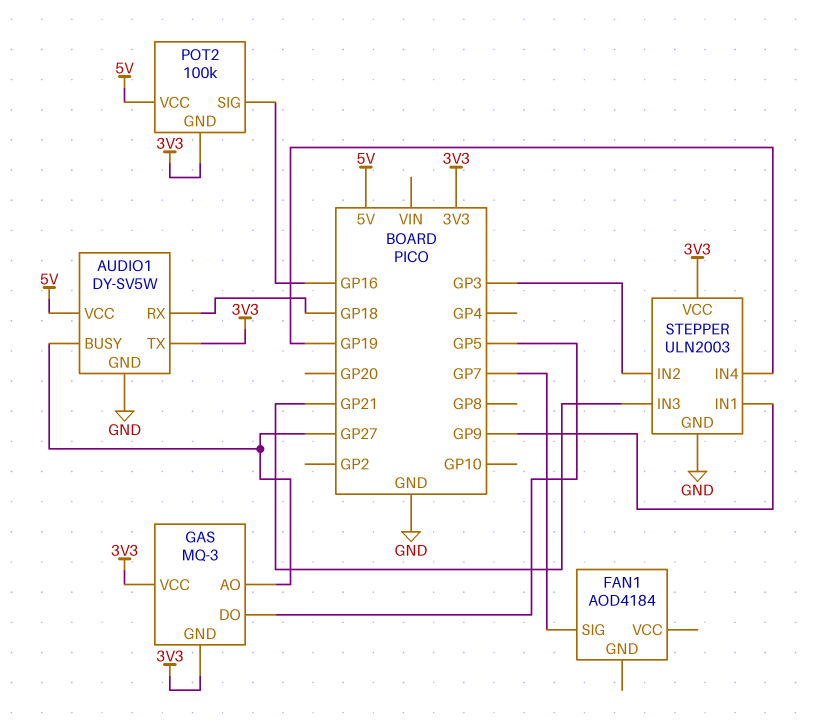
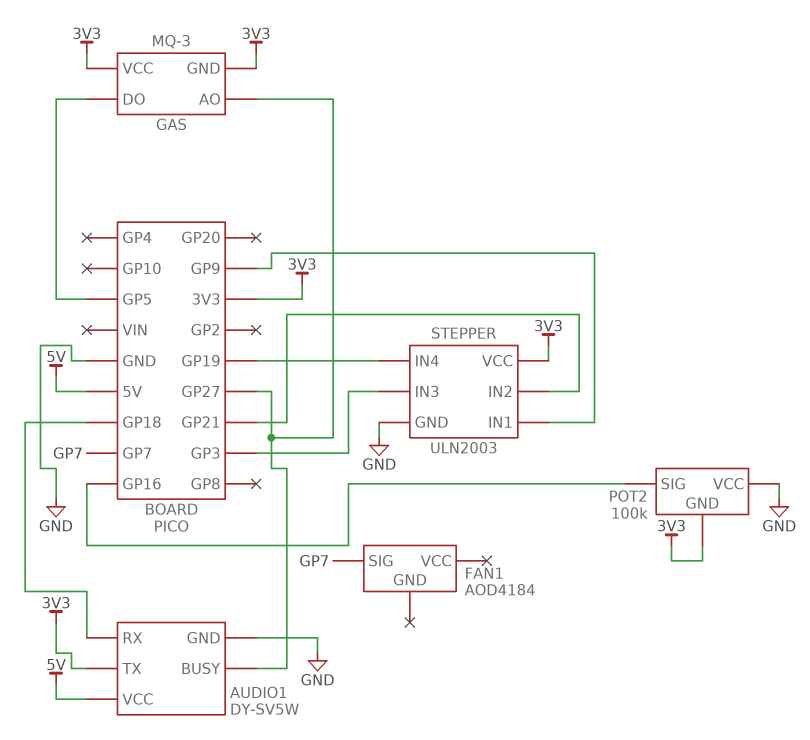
POT2 pin VCC: 5V -> GND
STEPPER pin IN2: GP3 -> GP21
STEPPER pin IN3: GP21 -> GP3

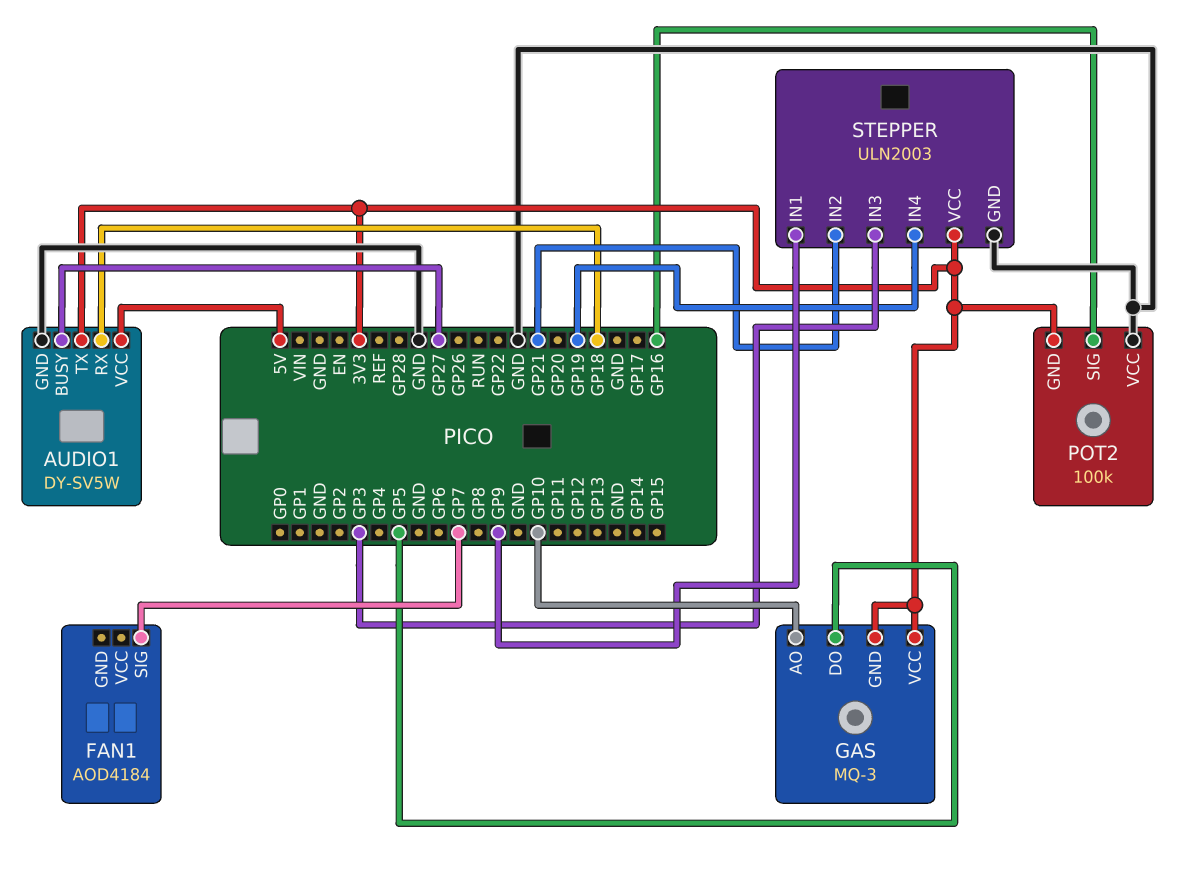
GAS pin AO: GP27 -> GP10

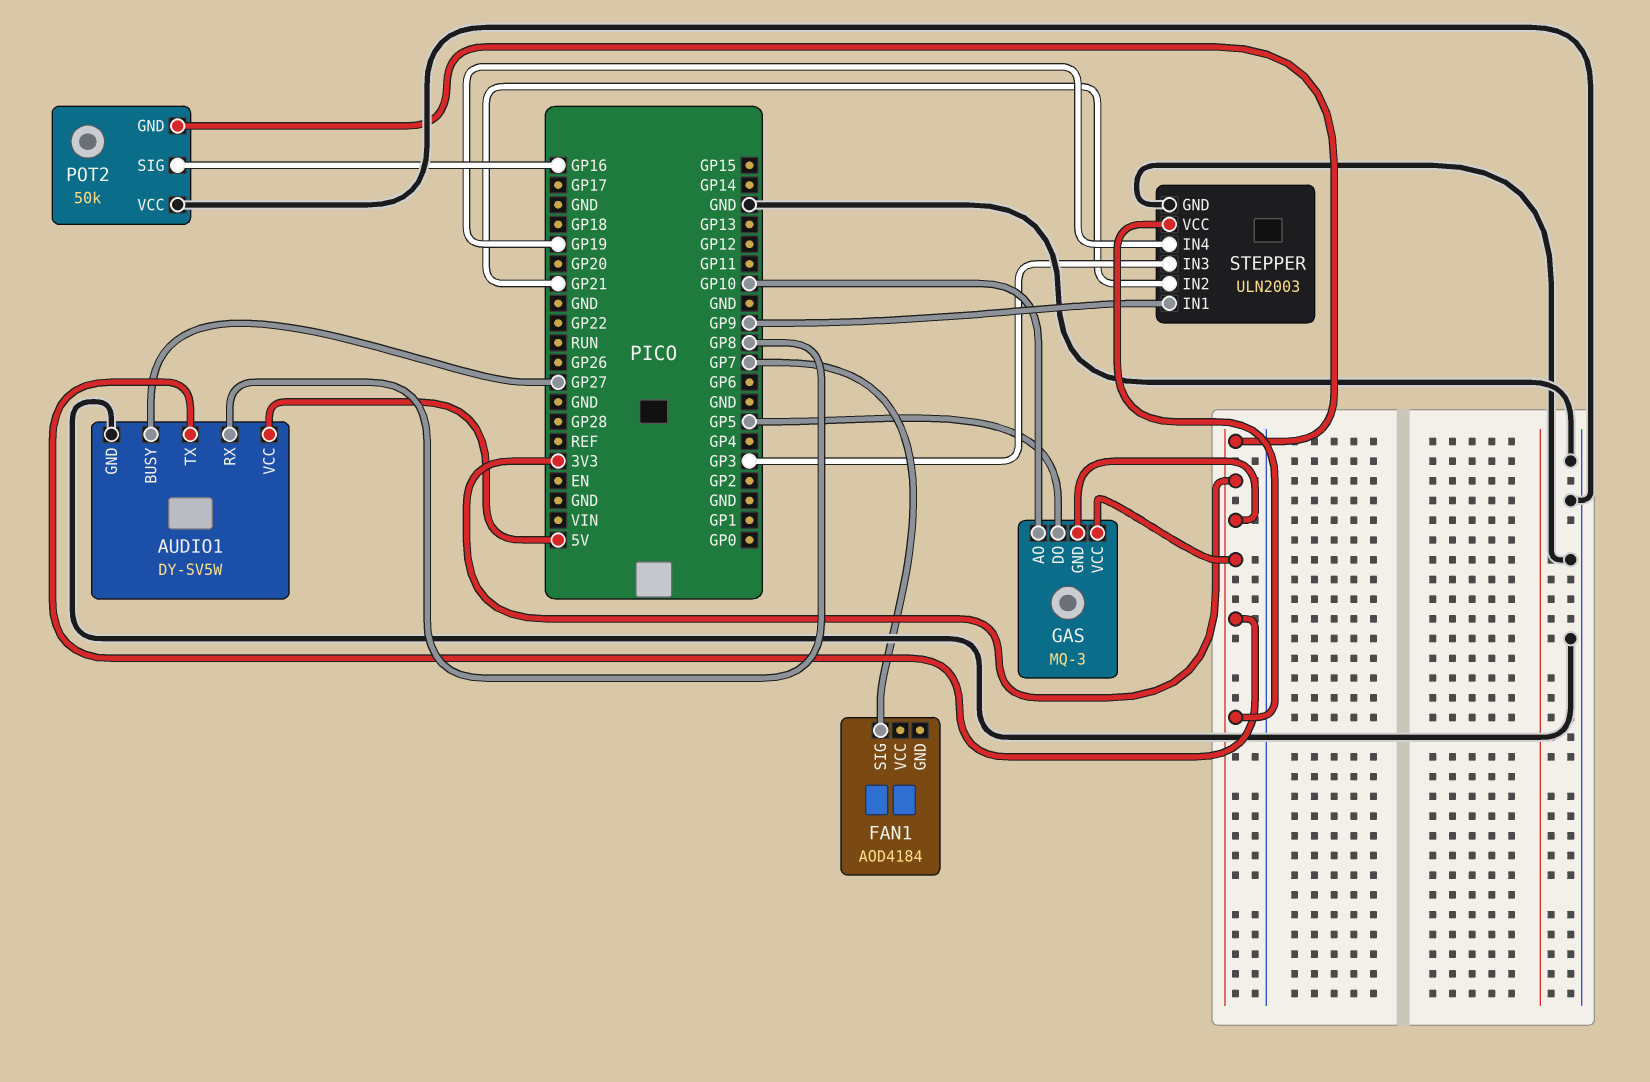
AUDIO1 pin RX: GP18 -> GP8
POT2: 100k -> 50k

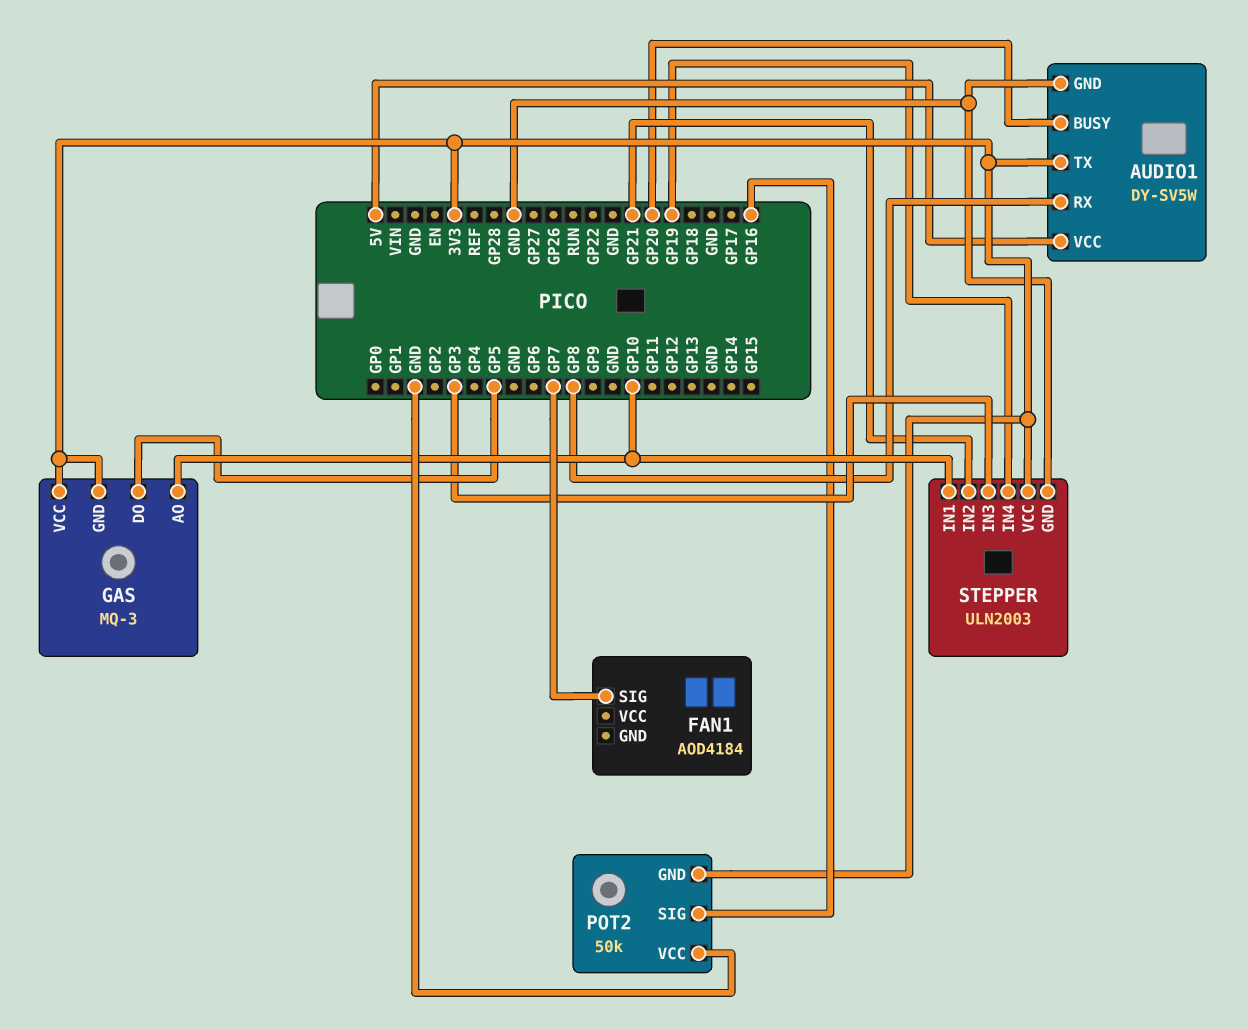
AUDIO1 pin BUSY: GP27 -> GP20
STEPPER pin IN1: GP9 -> GP10

